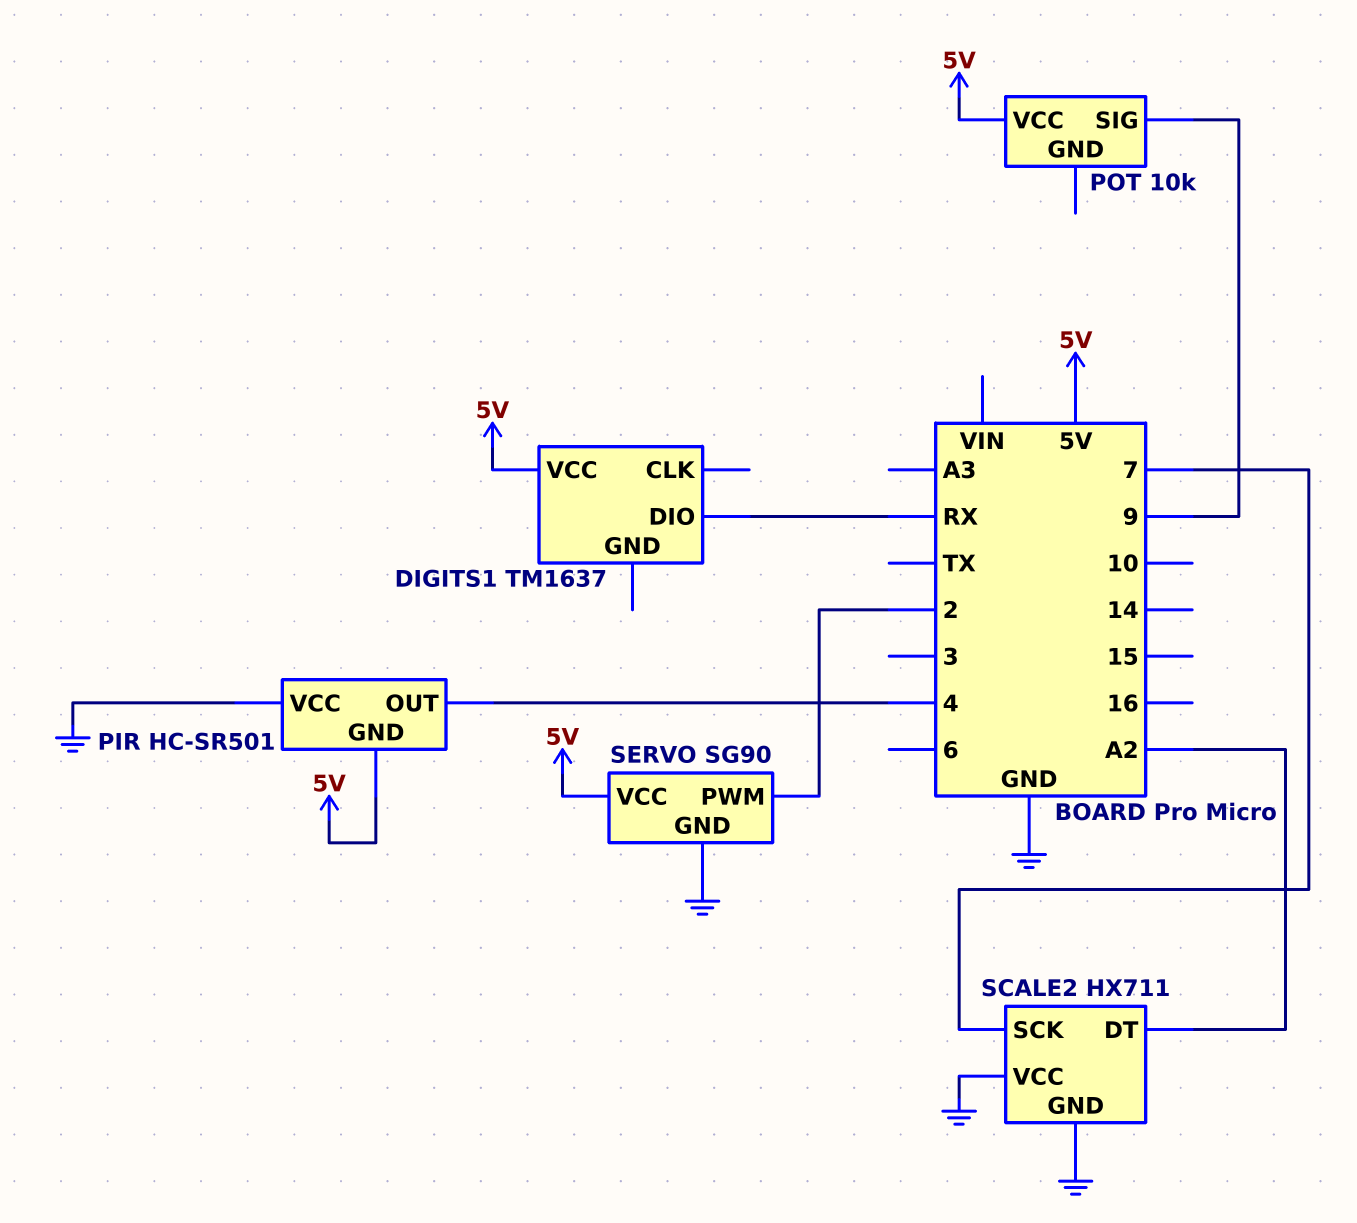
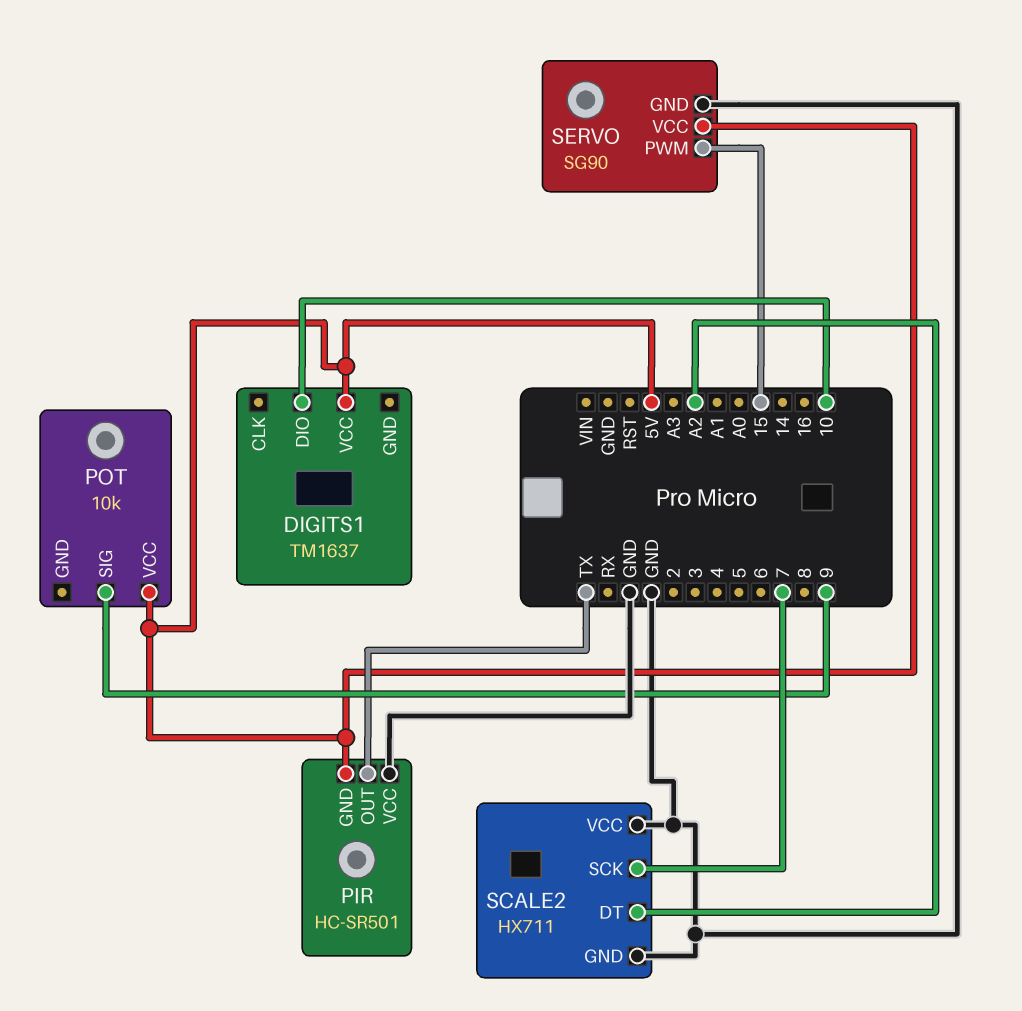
DIGITS1 pin DIO: RX -> 10
PIR pin OUT: 4 -> TX
SERVO pin PWM: 2 -> 15

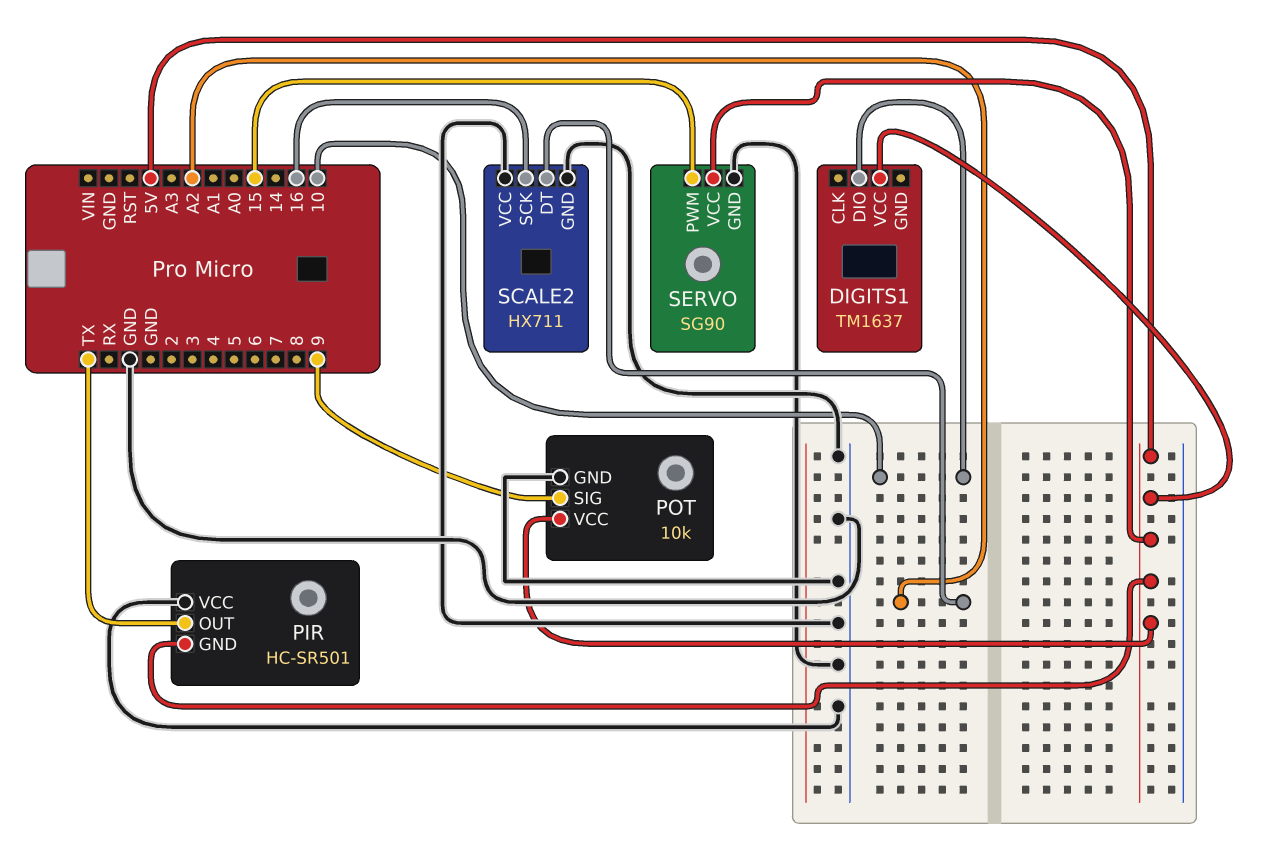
POT pin GND: none -> GND
SCALE2 pin SCK: 7 -> 16

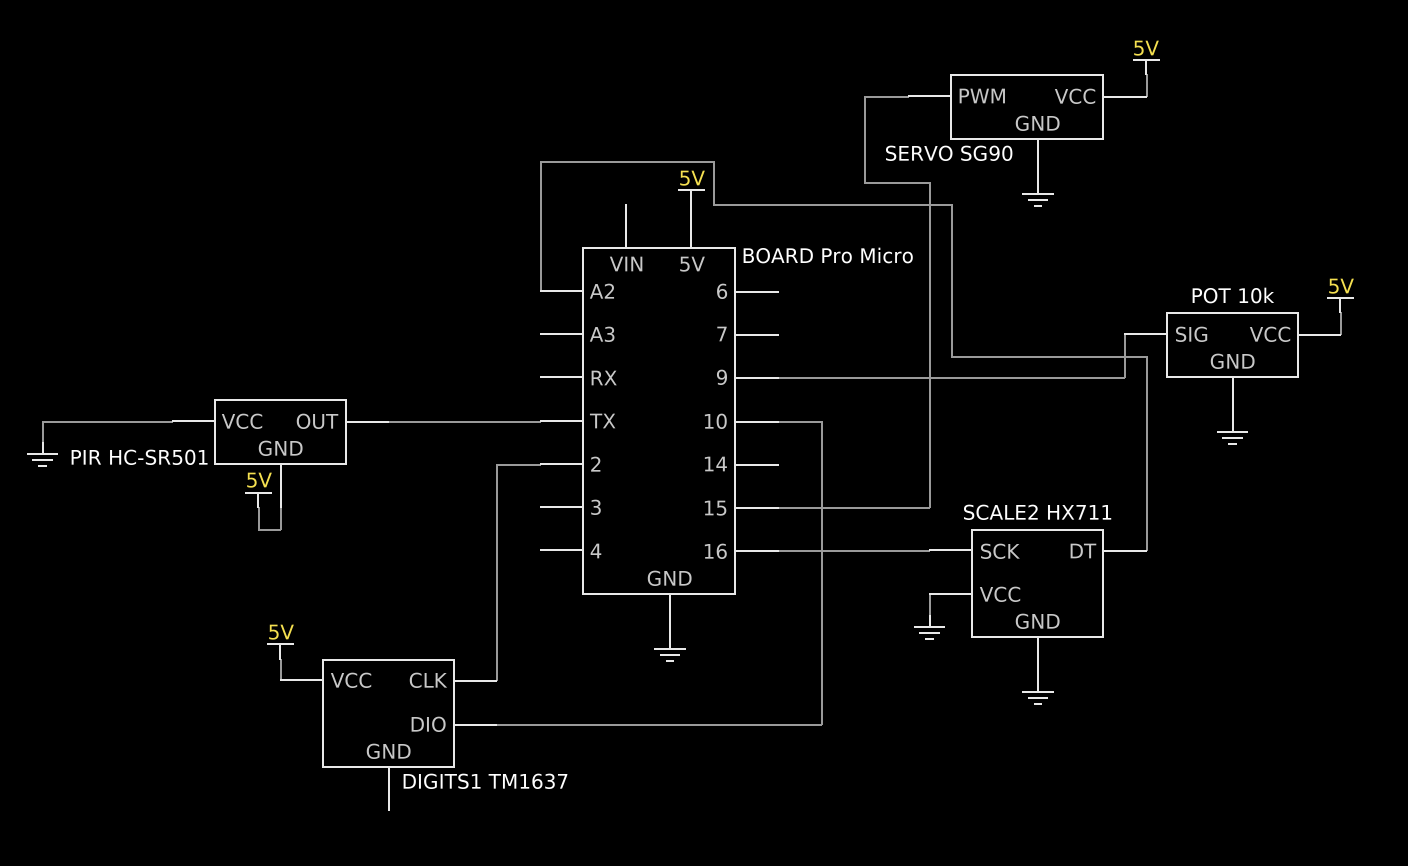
DIGITS1 pin CLK: none -> 2

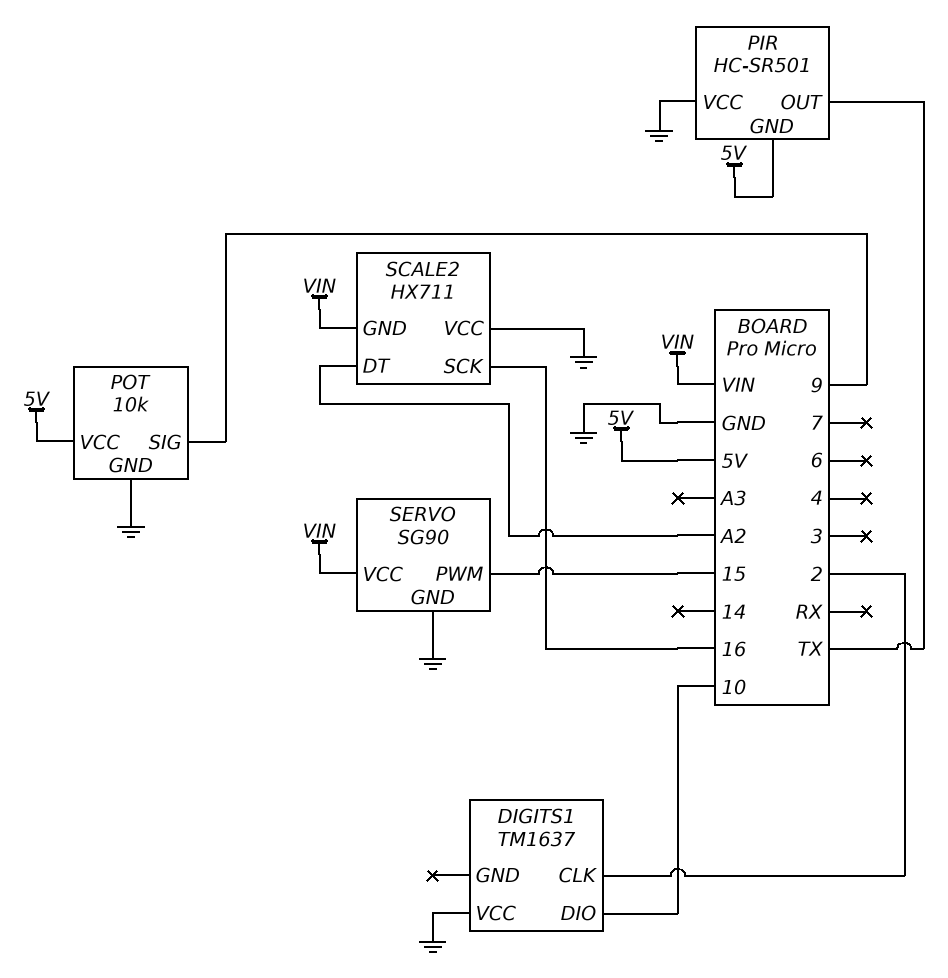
DIGITS1 pin VCC: 5V -> GND
SCALE2 pin GND: GND -> VIN
SERVO pin VCC: 5V -> VIN

